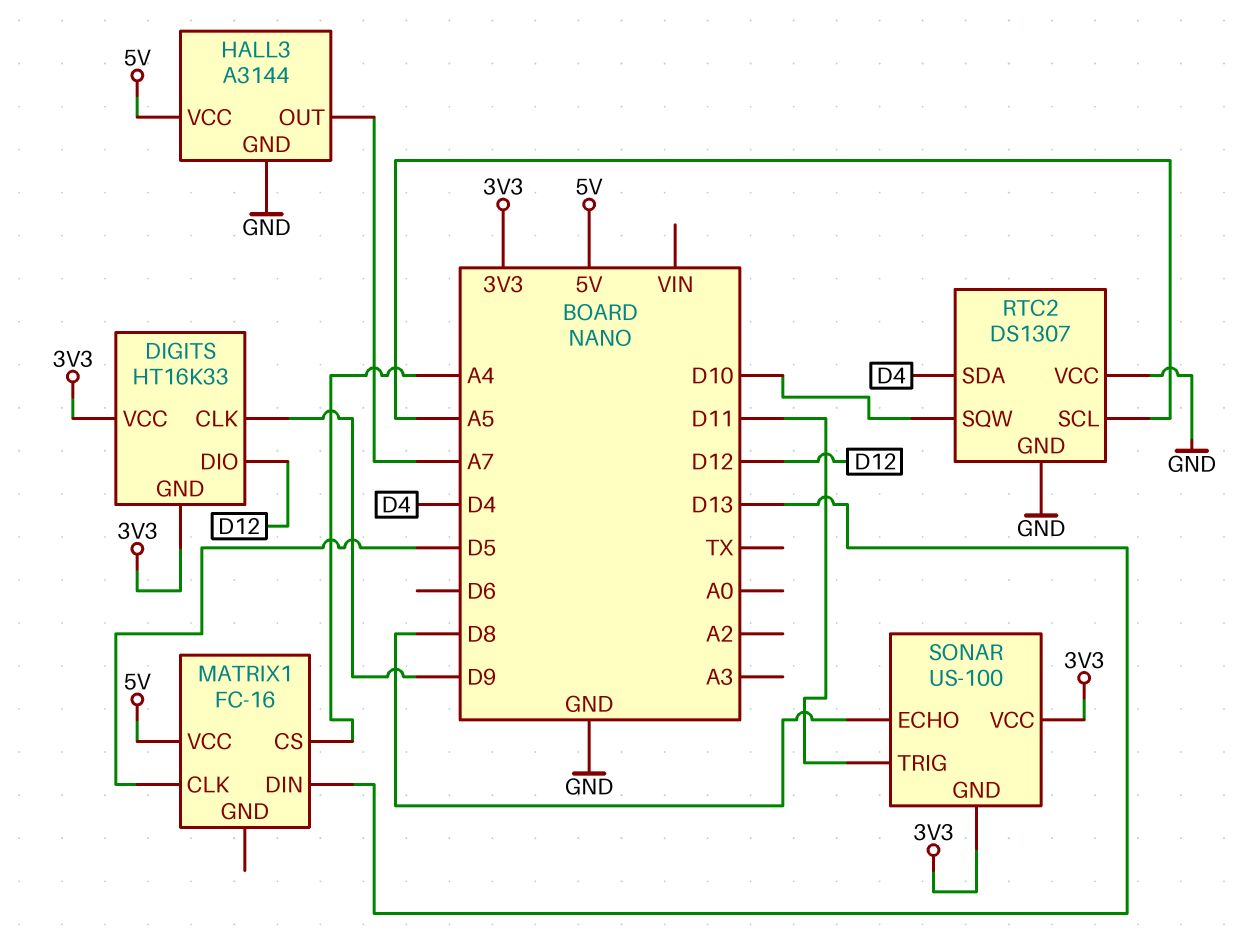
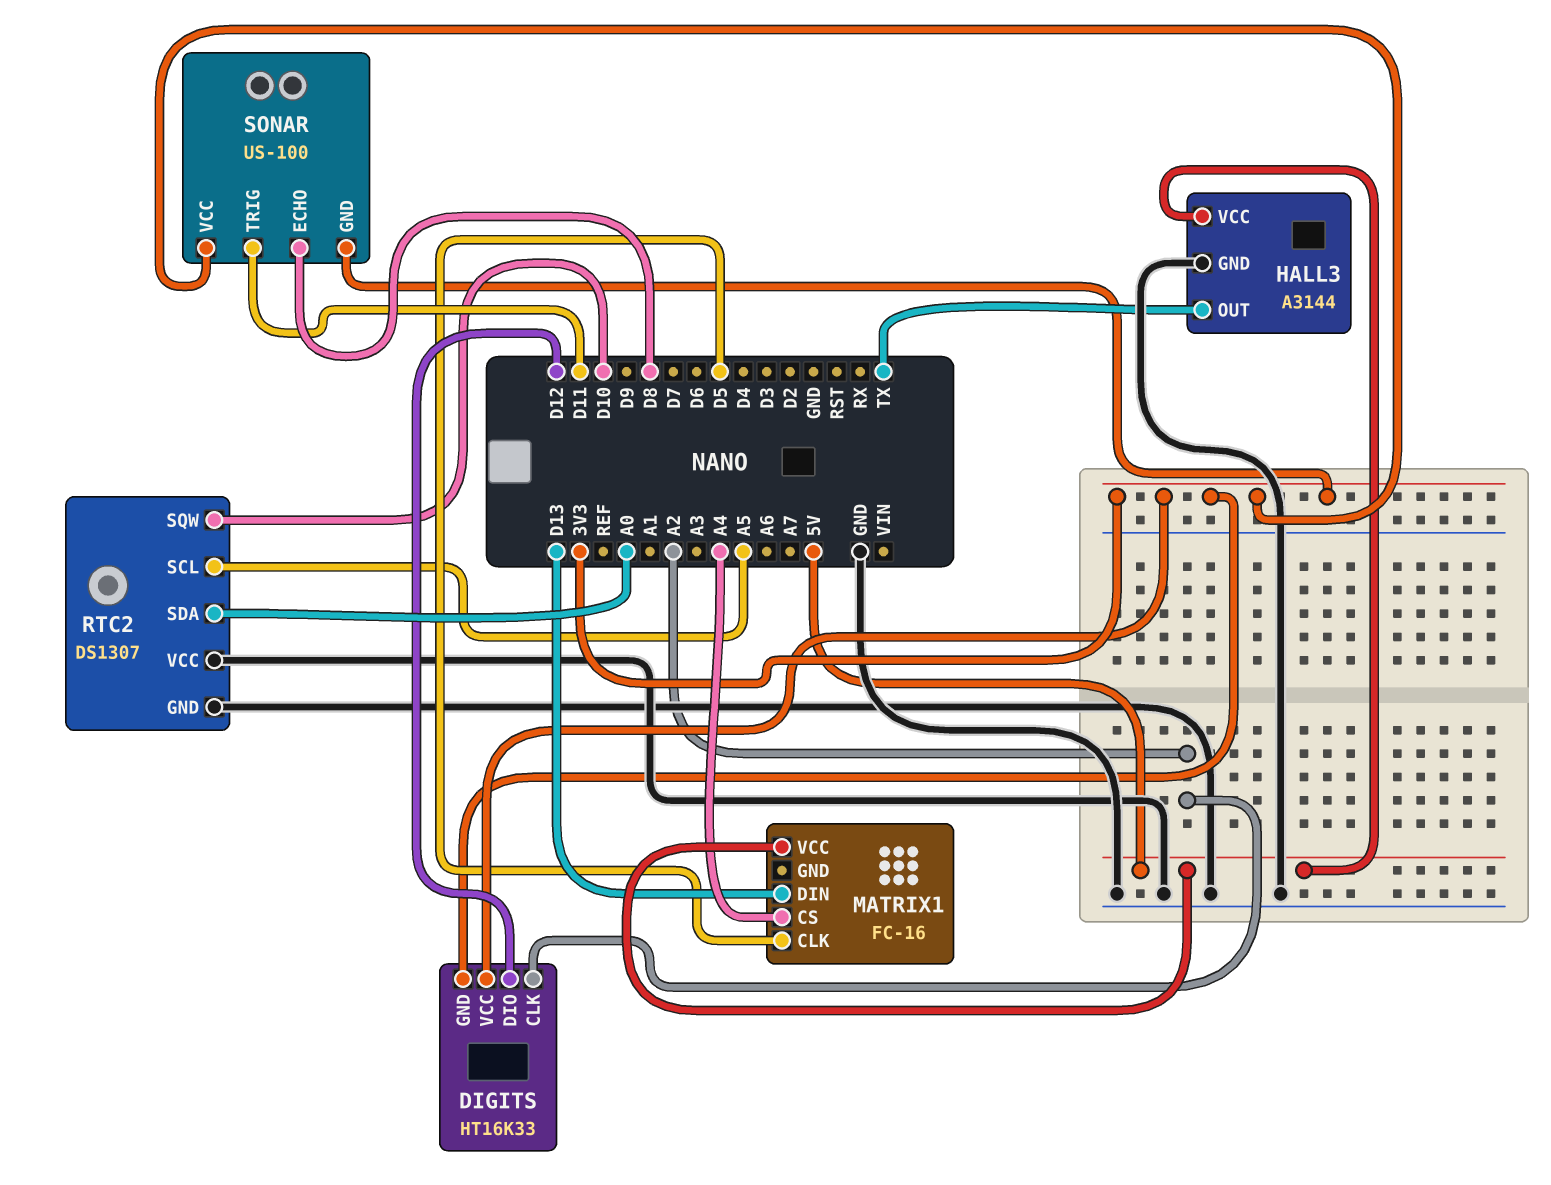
DIGITS pin CLK: D9 -> A2
HALL3 pin OUT: A7 -> TX
RTC2 pin SDA: D4 -> A0

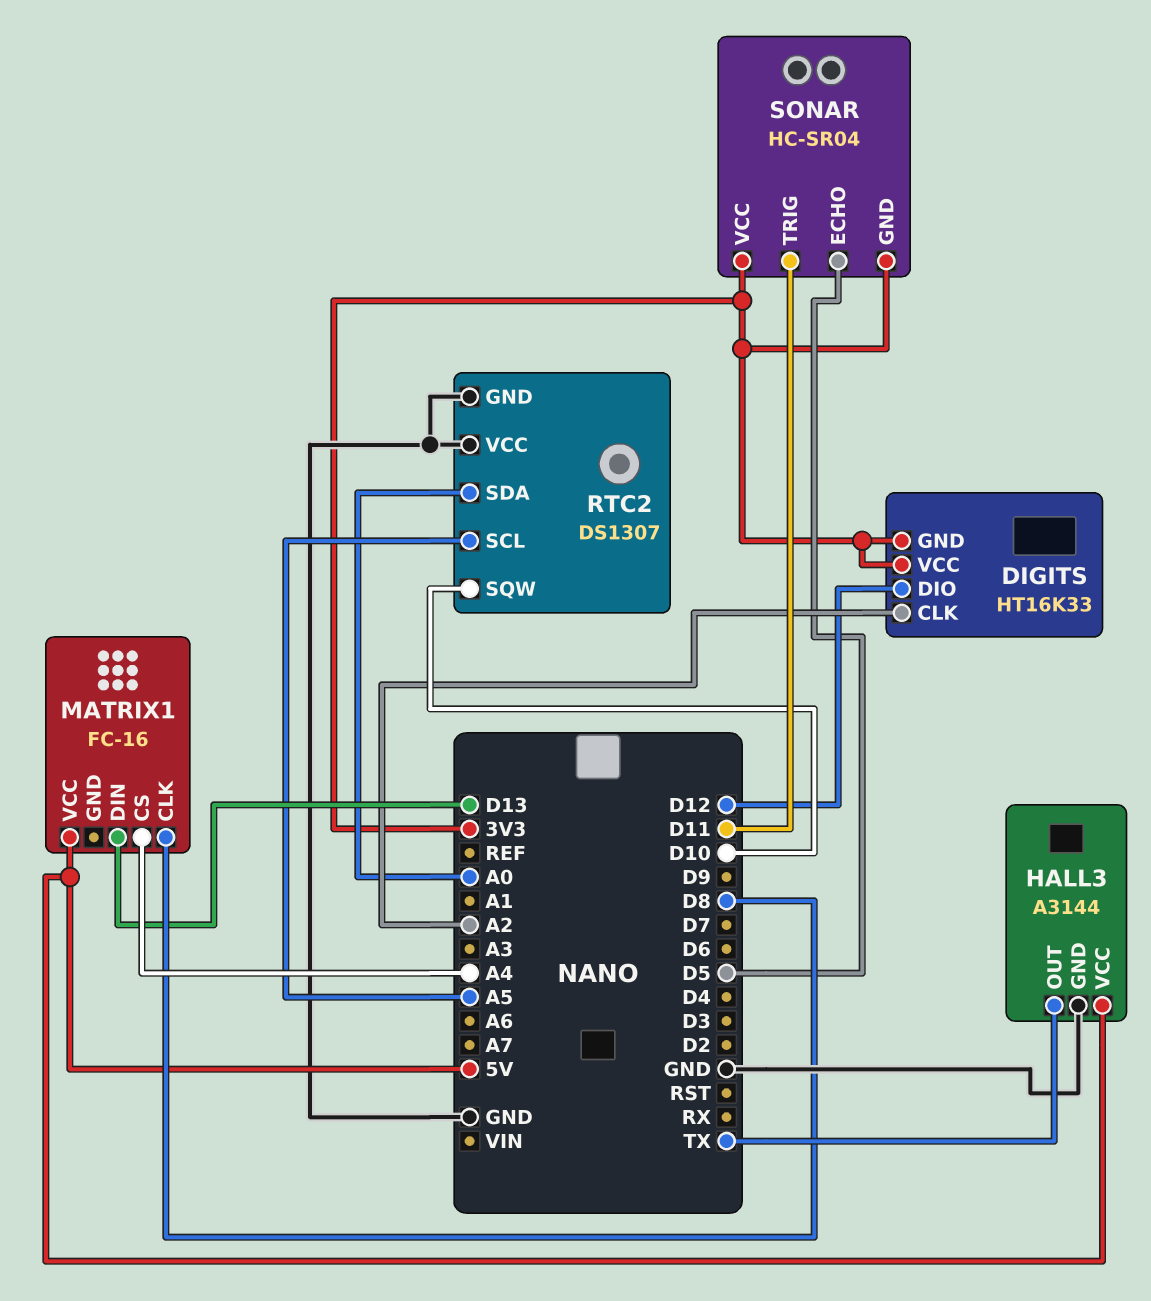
MATRIX1 pin CLK: D5 -> D8
SONAR: US-100 -> HC-SR04
SONAR pin ECHO: D8 -> D5

